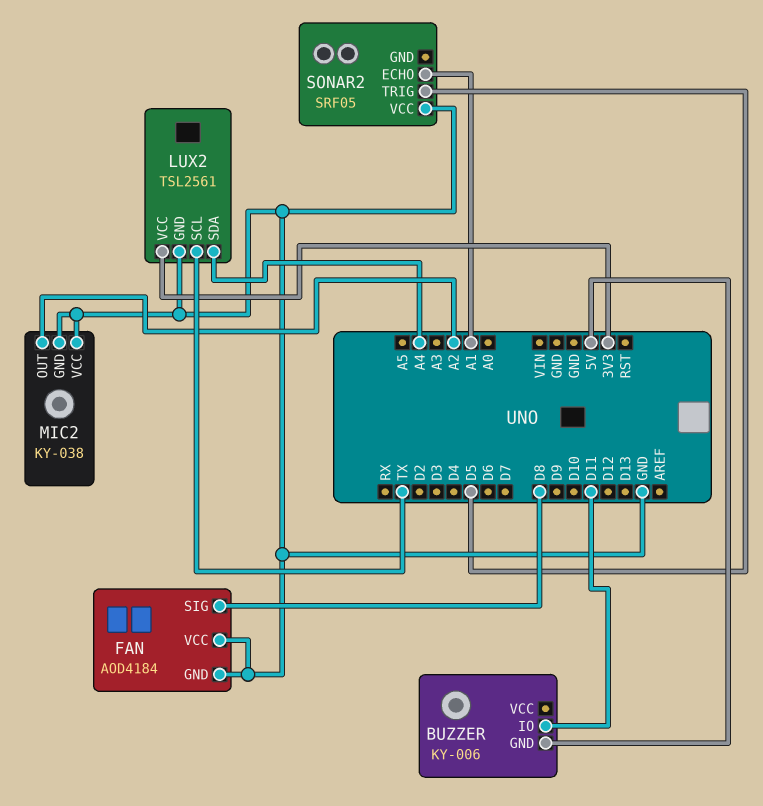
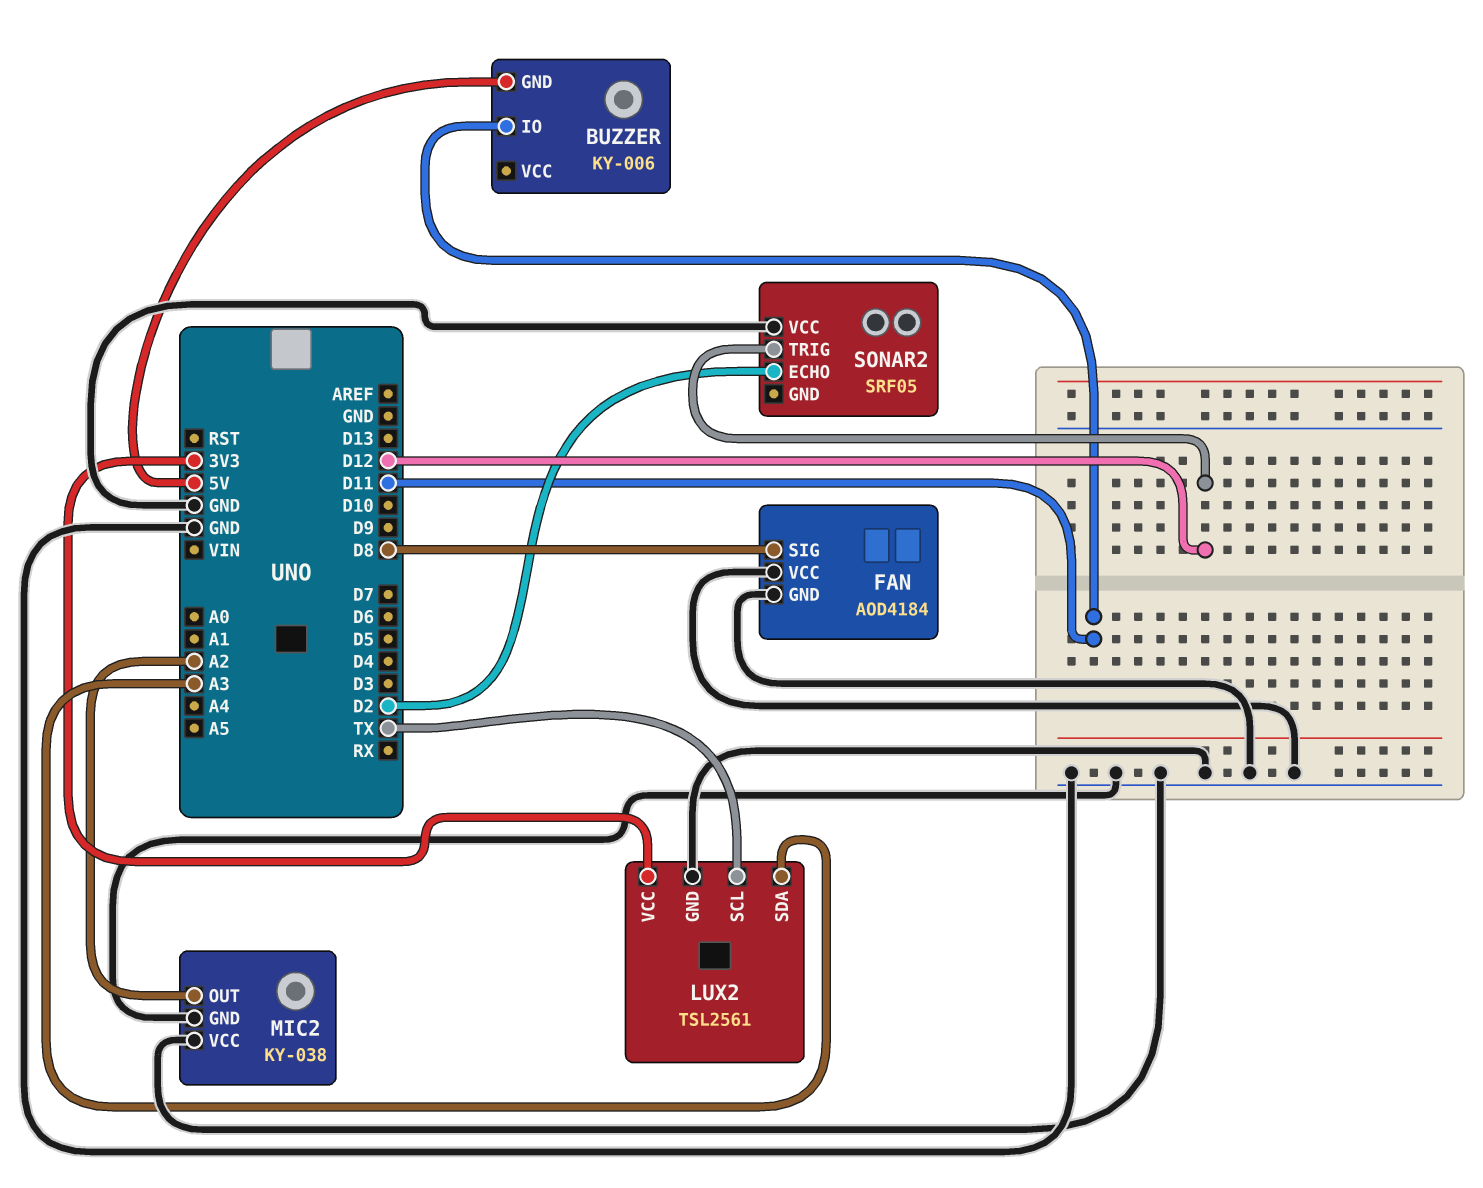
LUX2 pin SDA: A4 -> A3
SONAR2 pin ECHO: A1 -> D2
SONAR2 pin TRIG: D5 -> D12

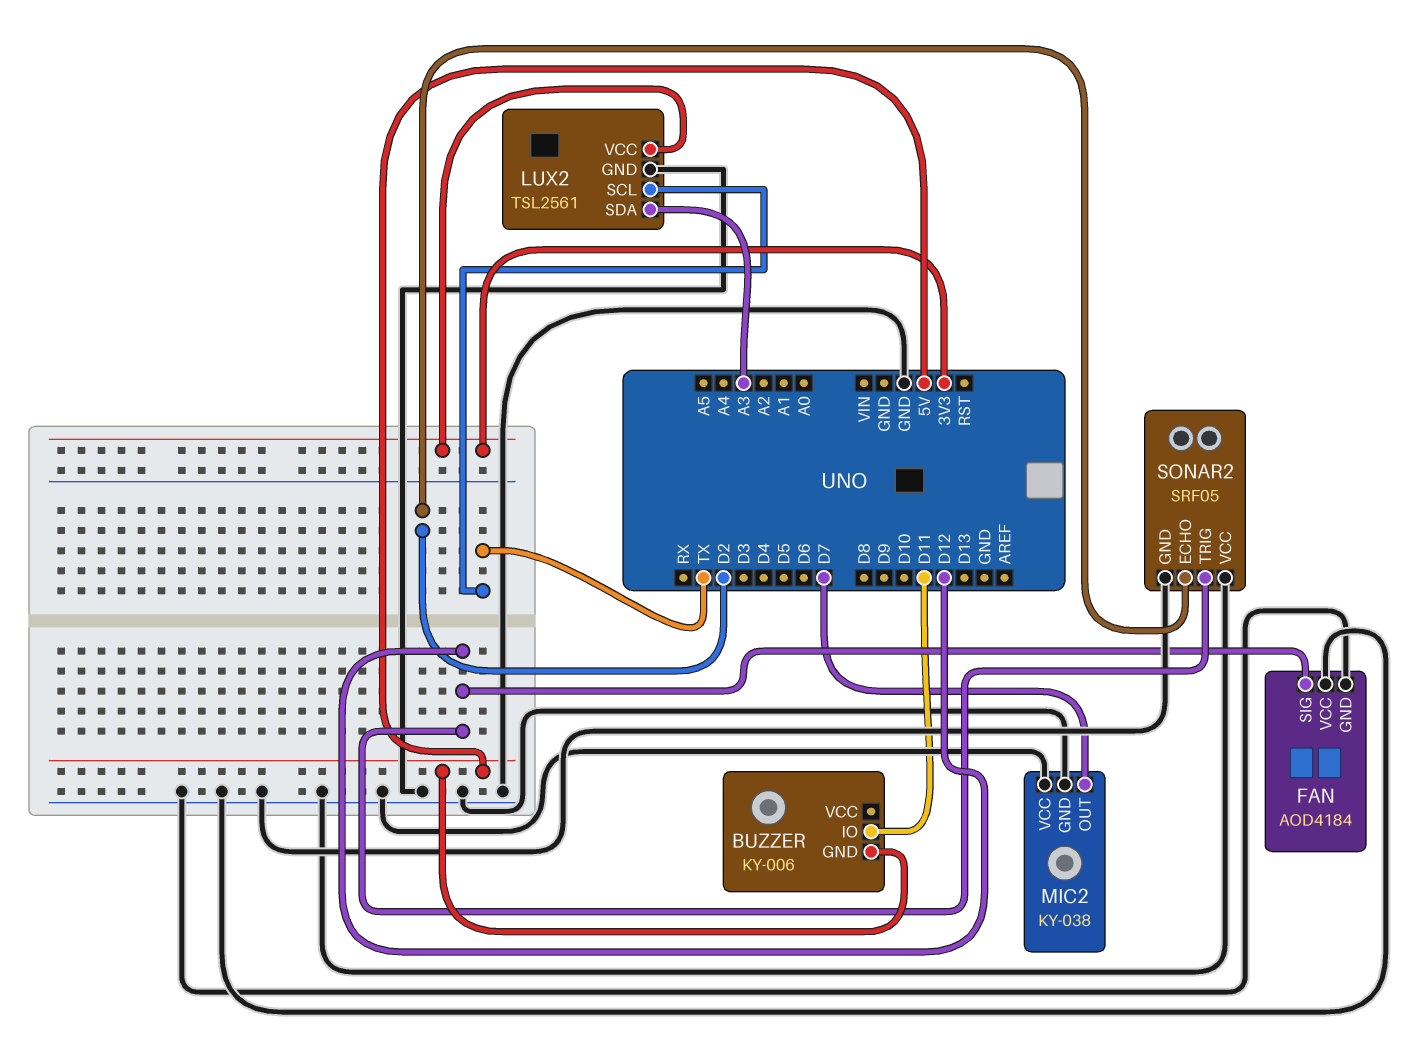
FAN pin SIG: D8 -> D12
MIC2 pin OUT: A2 -> D7
SONAR2 pin GND: none -> GND

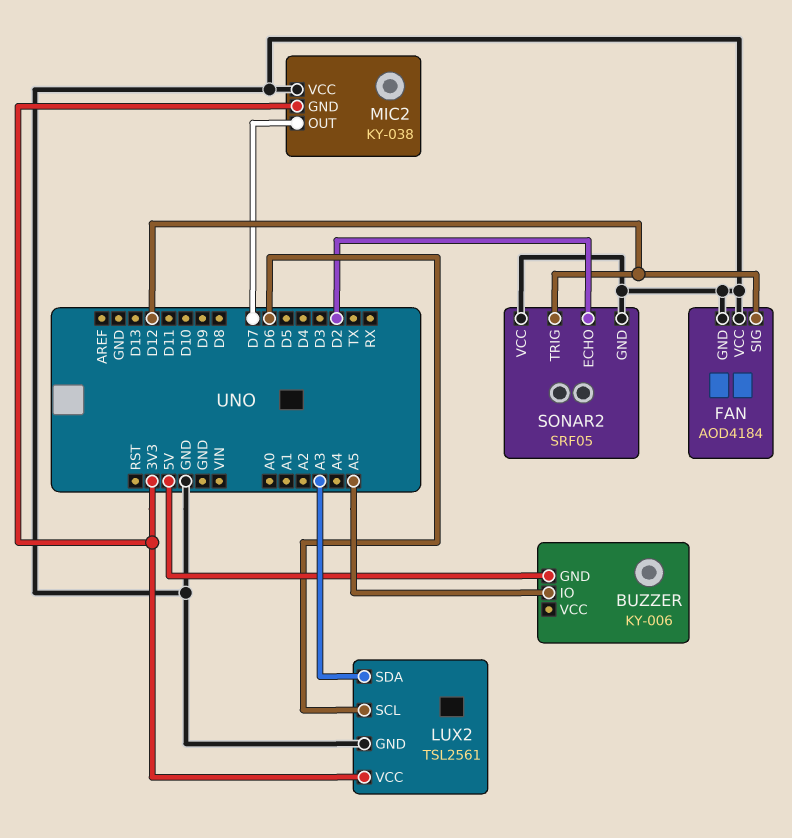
BUZZER pin IO: D11 -> A5
LUX2 pin SCL: TX -> D6
MIC2 pin GND: GND -> 3V3

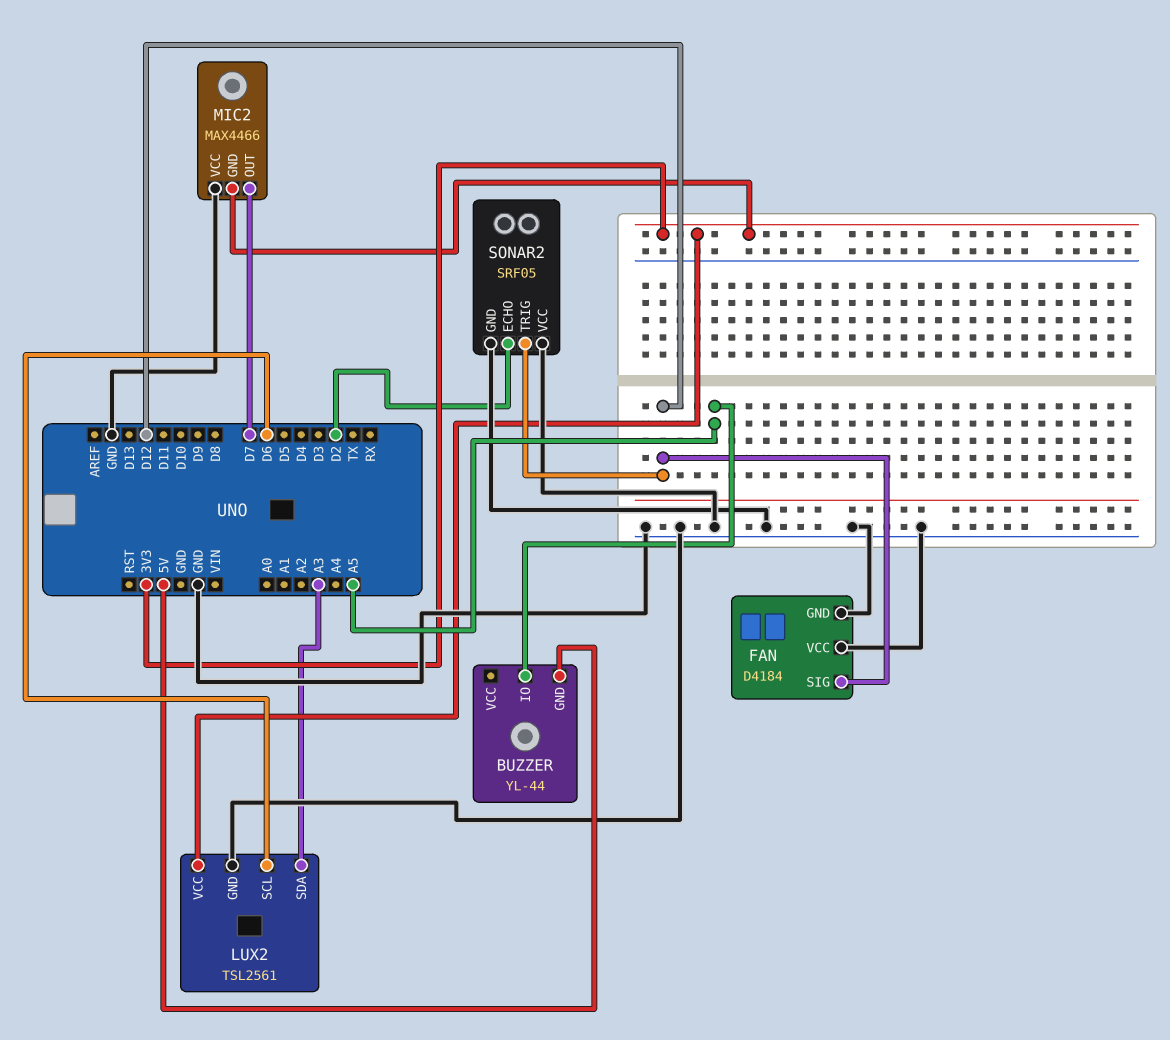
BUZZER: KY-006 -> YL-44
FAN: AOD4184 -> D4184
MIC2: KY-038 -> MAX4466

